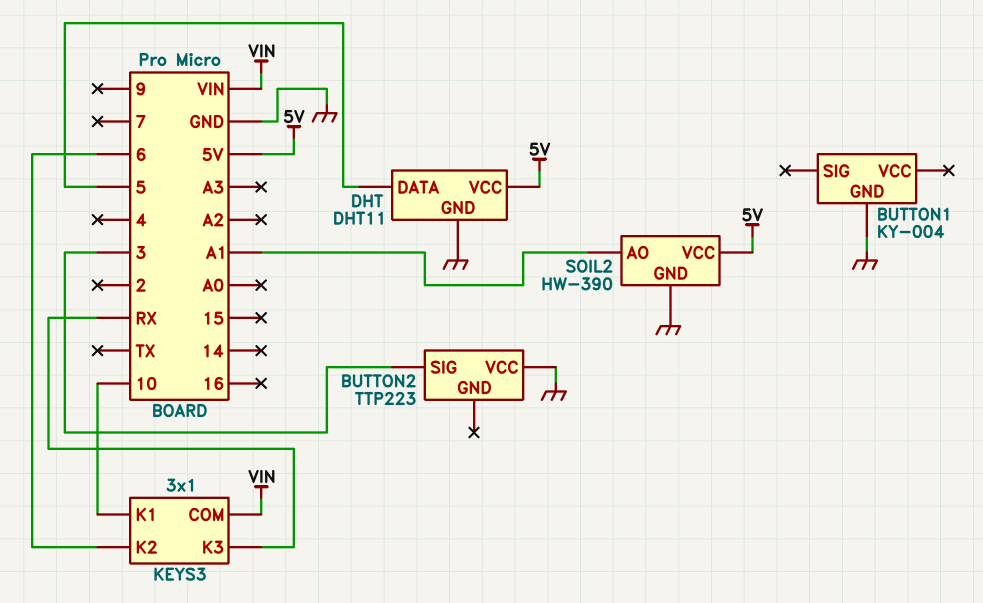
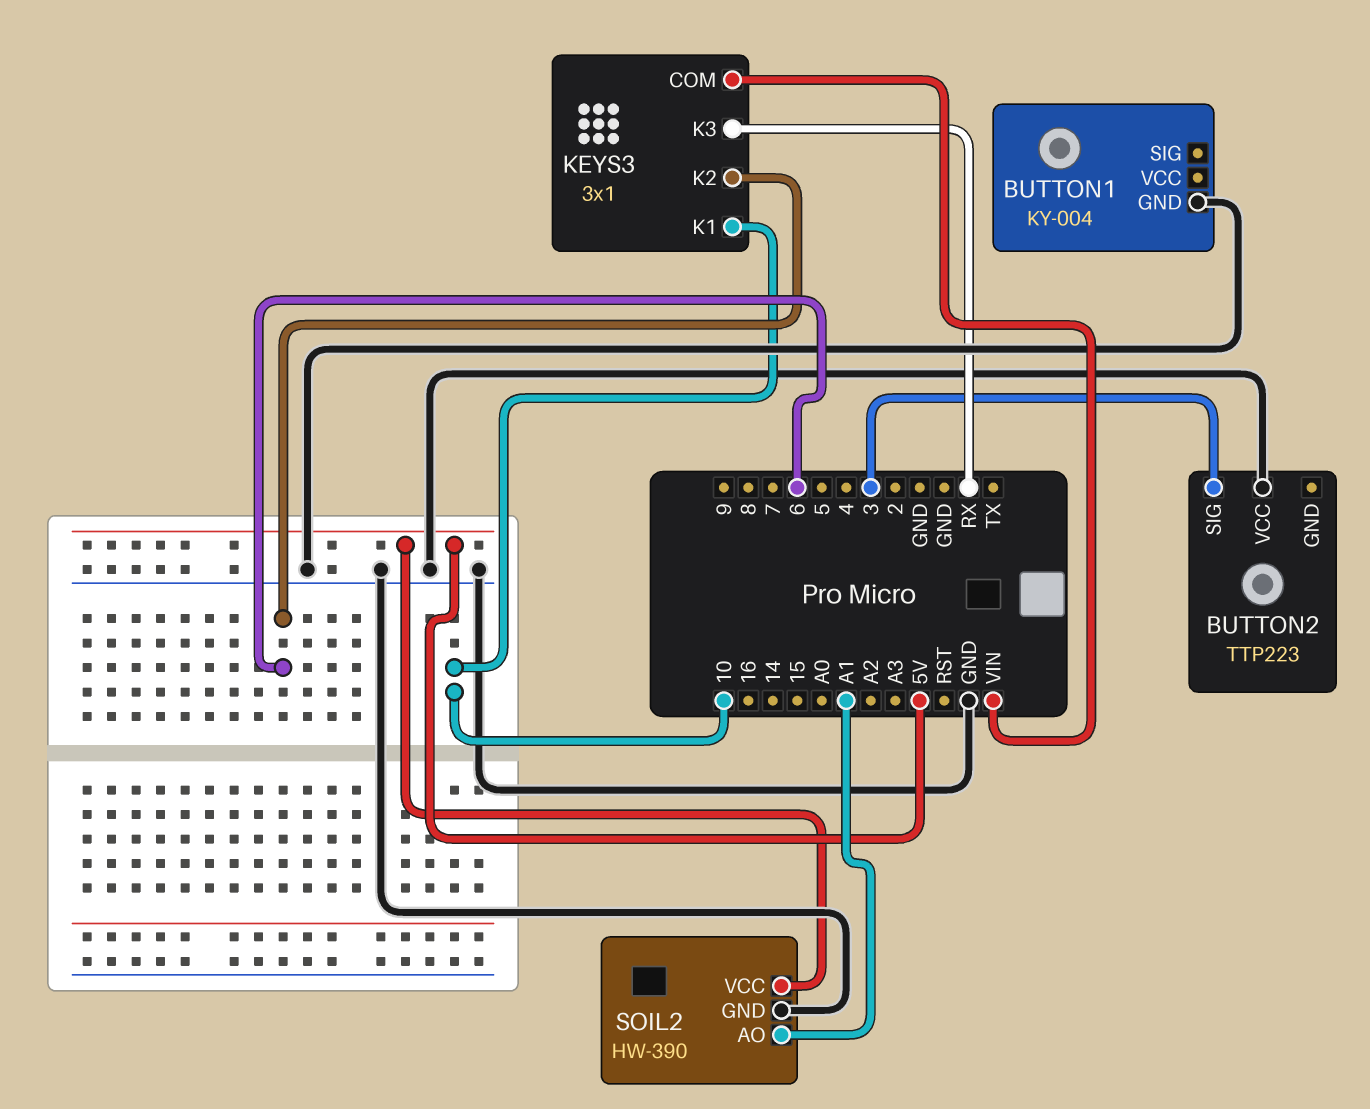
DHT: DHT11 -> none
DHT pin DATA: 5 -> none
DHT pin GND: GND -> none
DHT pin VCC: 5V -> none

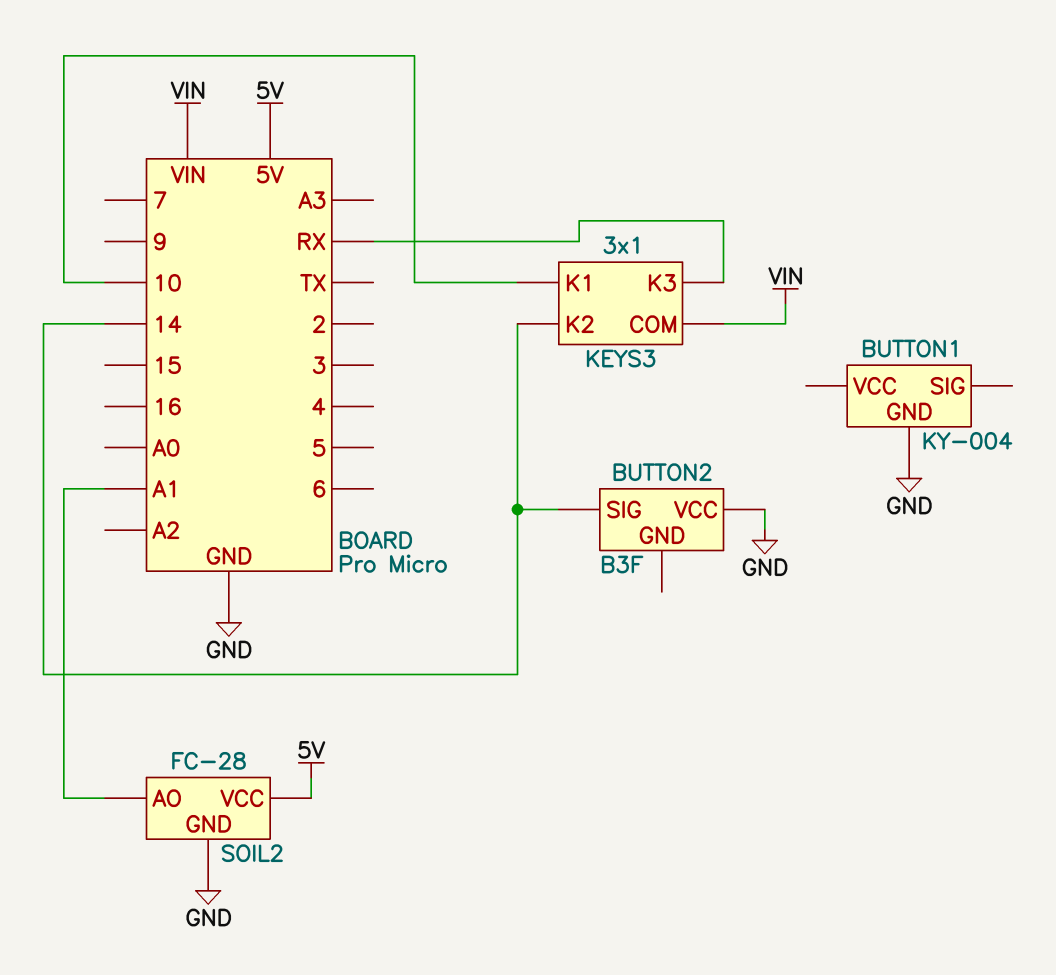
BUTTON2: TTP223 -> B3F
BUTTON2 pin SIG: 3 -> 14
KEYS3 pin K2: 6 -> 14
SOIL2: HW-390 -> FC-28

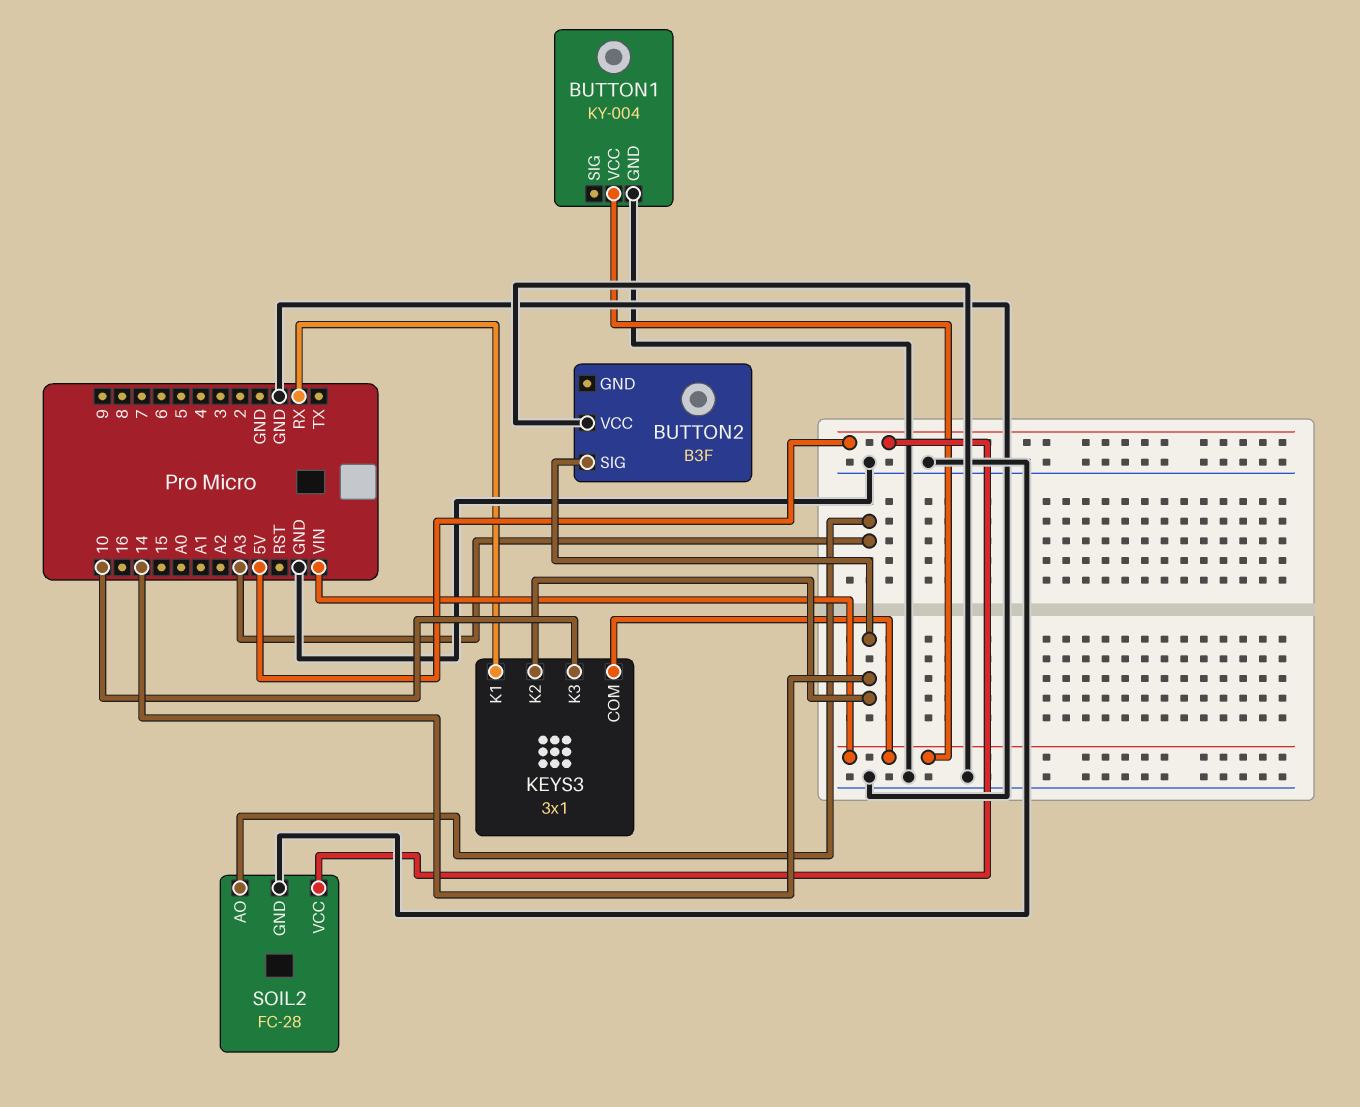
BUTTON1 pin VCC: none -> VIN
KEYS3 pin K1: 10 -> RX
KEYS3 pin K3: RX -> 10
SOIL2 pin AO: A1 -> A3

